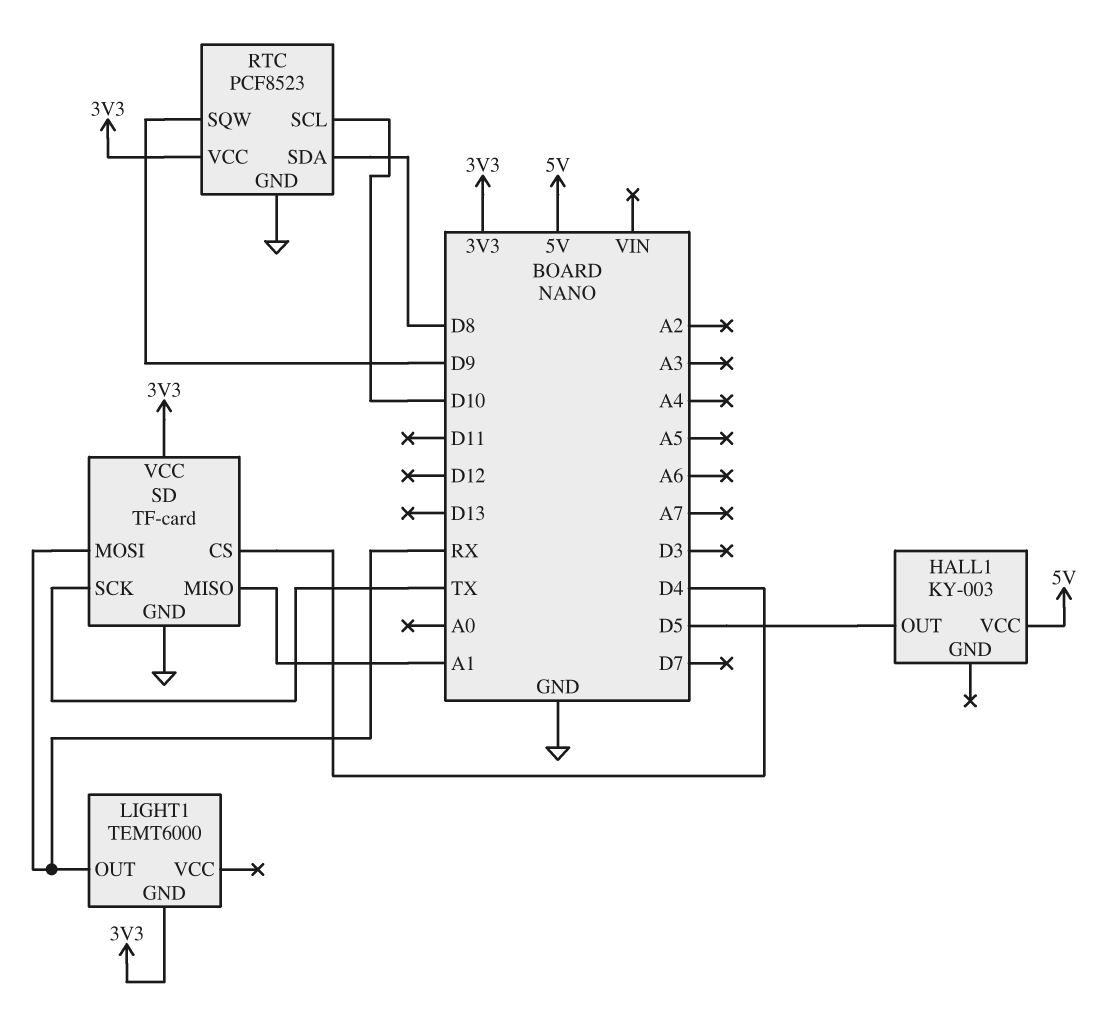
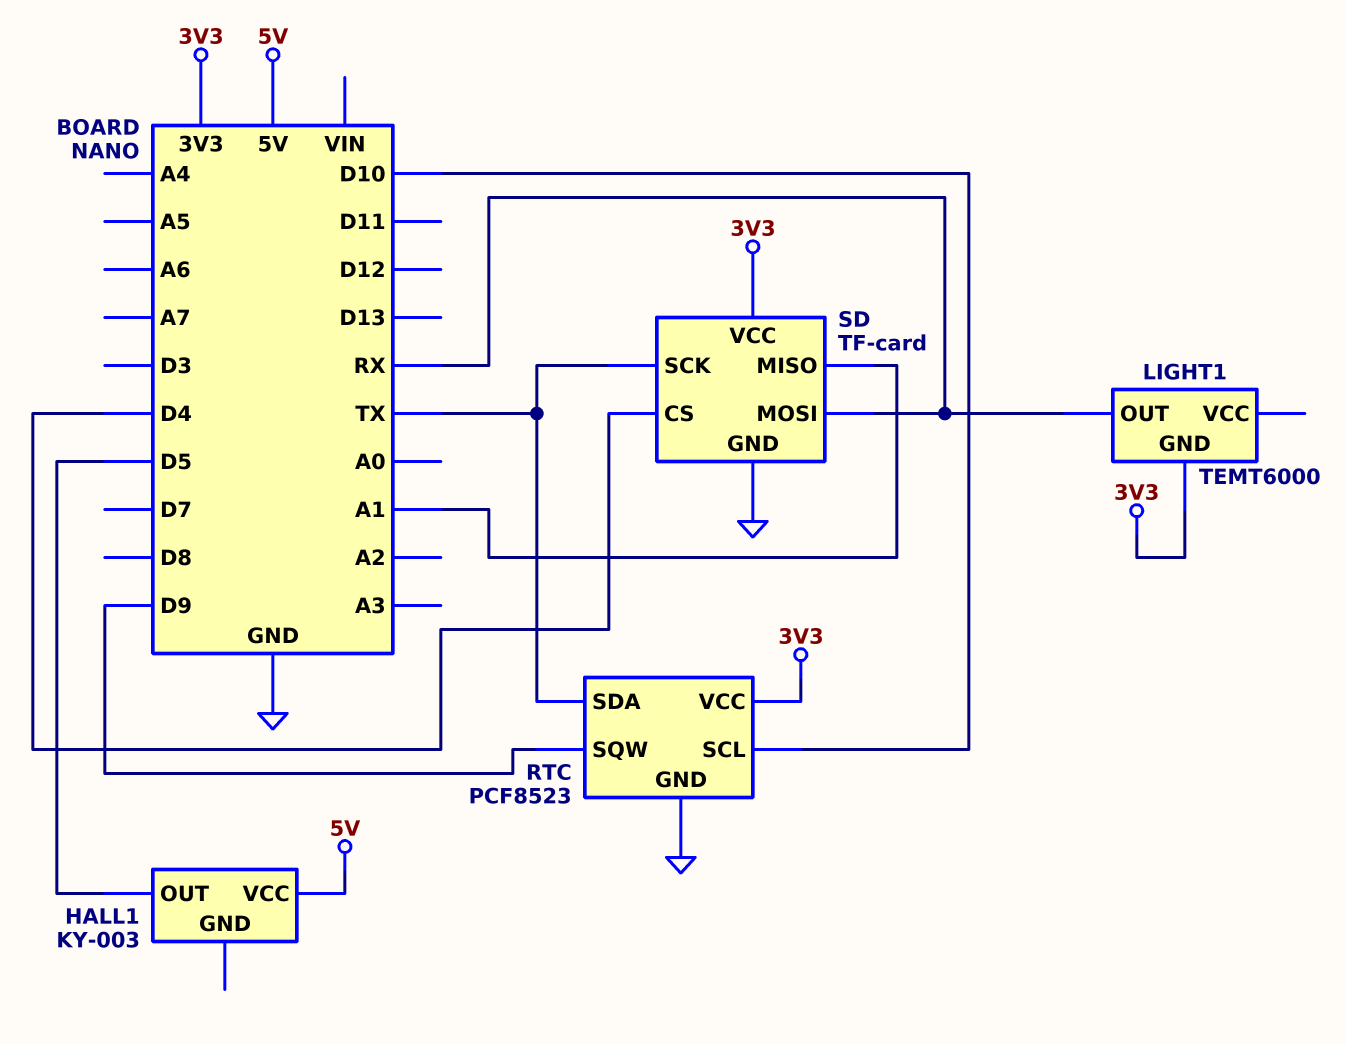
RTC pin SDA: D8 -> TX

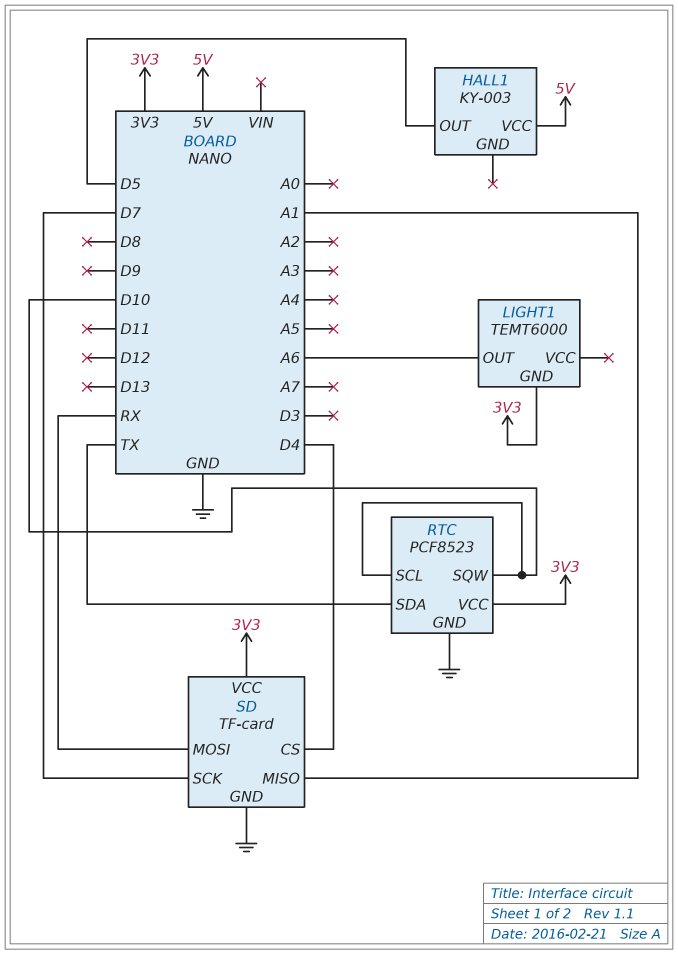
LIGHT1 pin OUT: RX -> A6
RTC pin SQW: D9 -> D10
SD pin SCK: TX -> D7

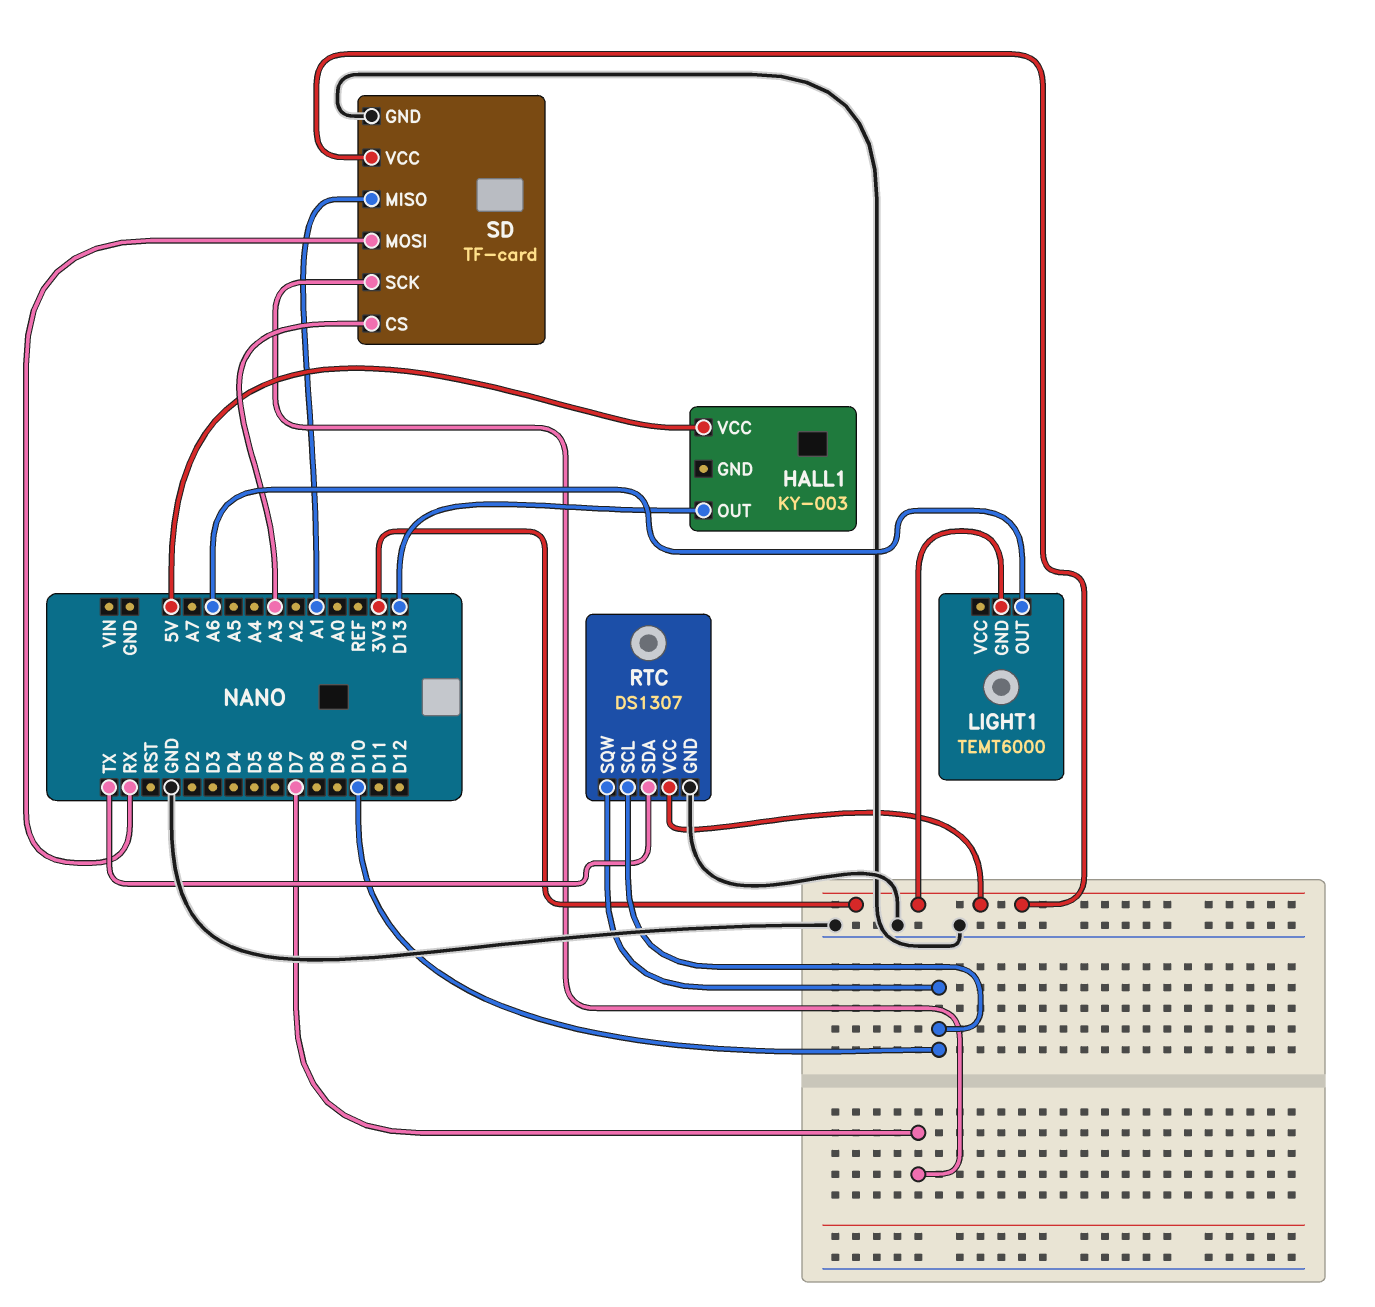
HALL1 pin OUT: D5 -> D13
RTC: PCF8523 -> DS1307
SD pin CS: D4 -> A3

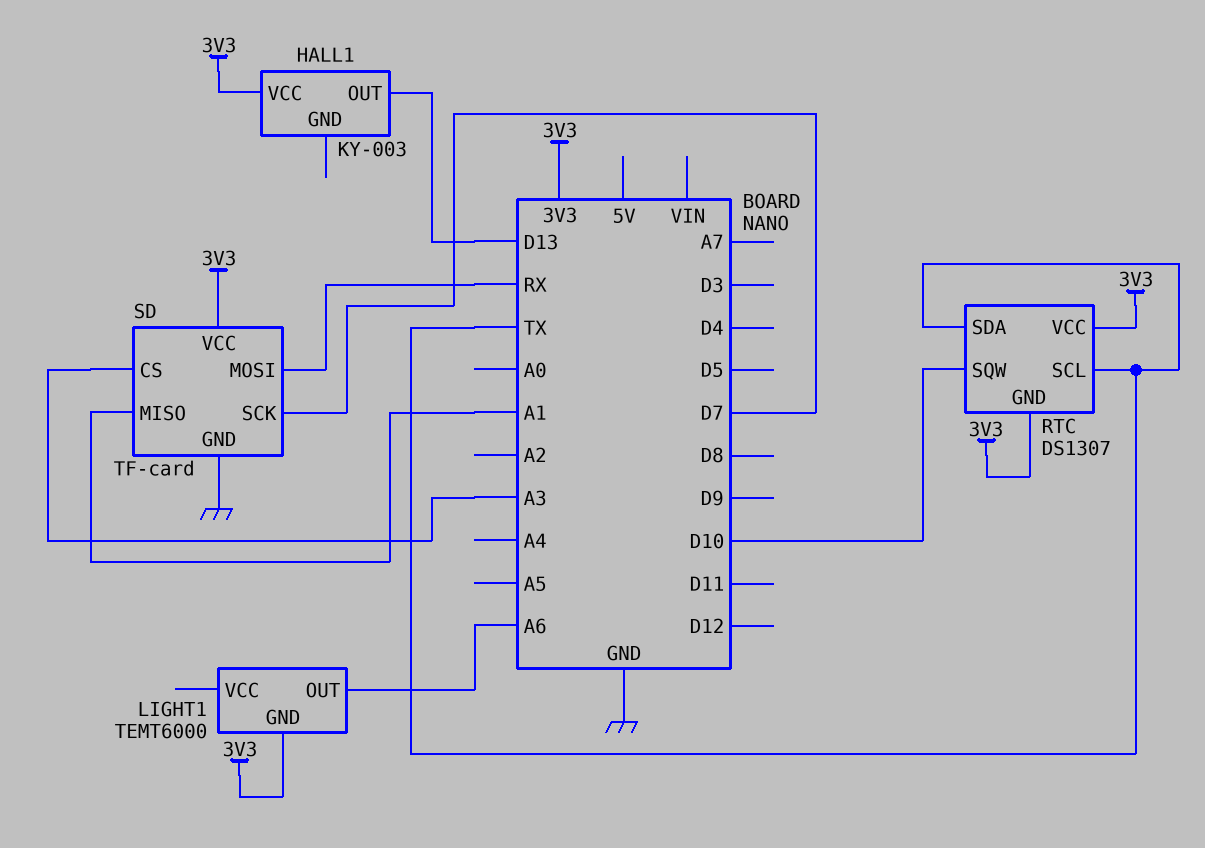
HALL1 pin VCC: 5V -> 3V3
RTC pin GND: GND -> 3V3
RTC pin SCL: D10 -> TX

